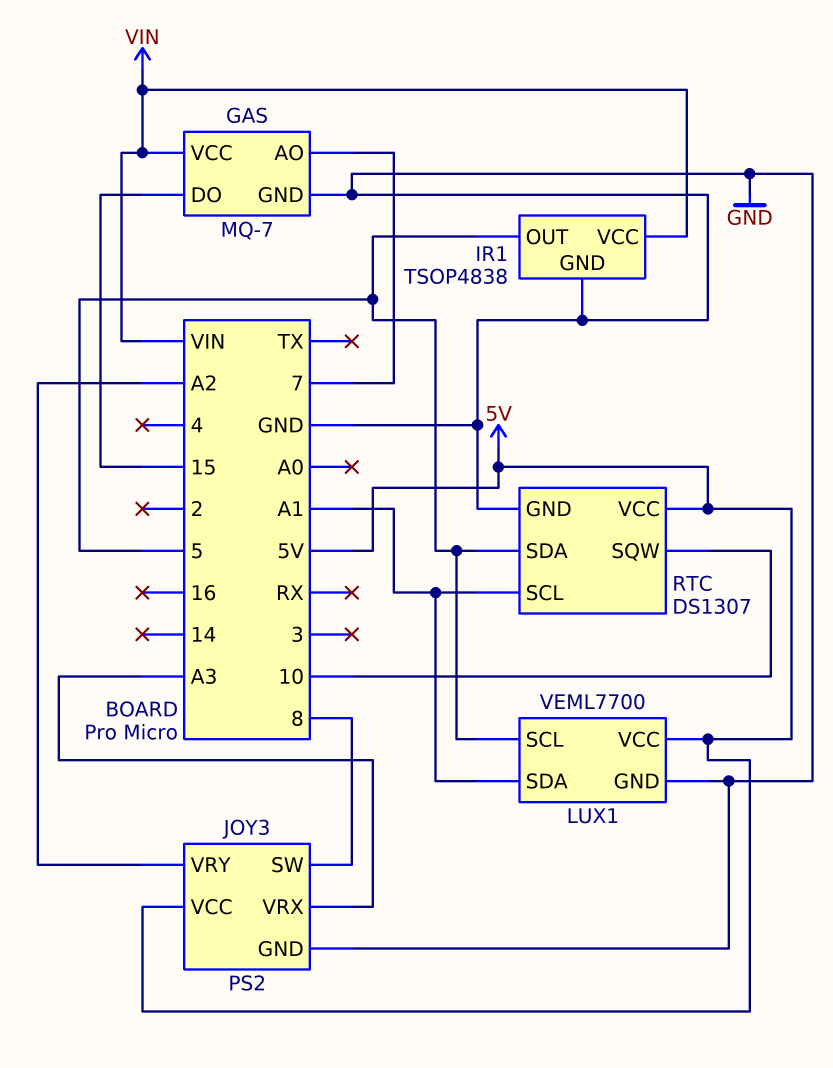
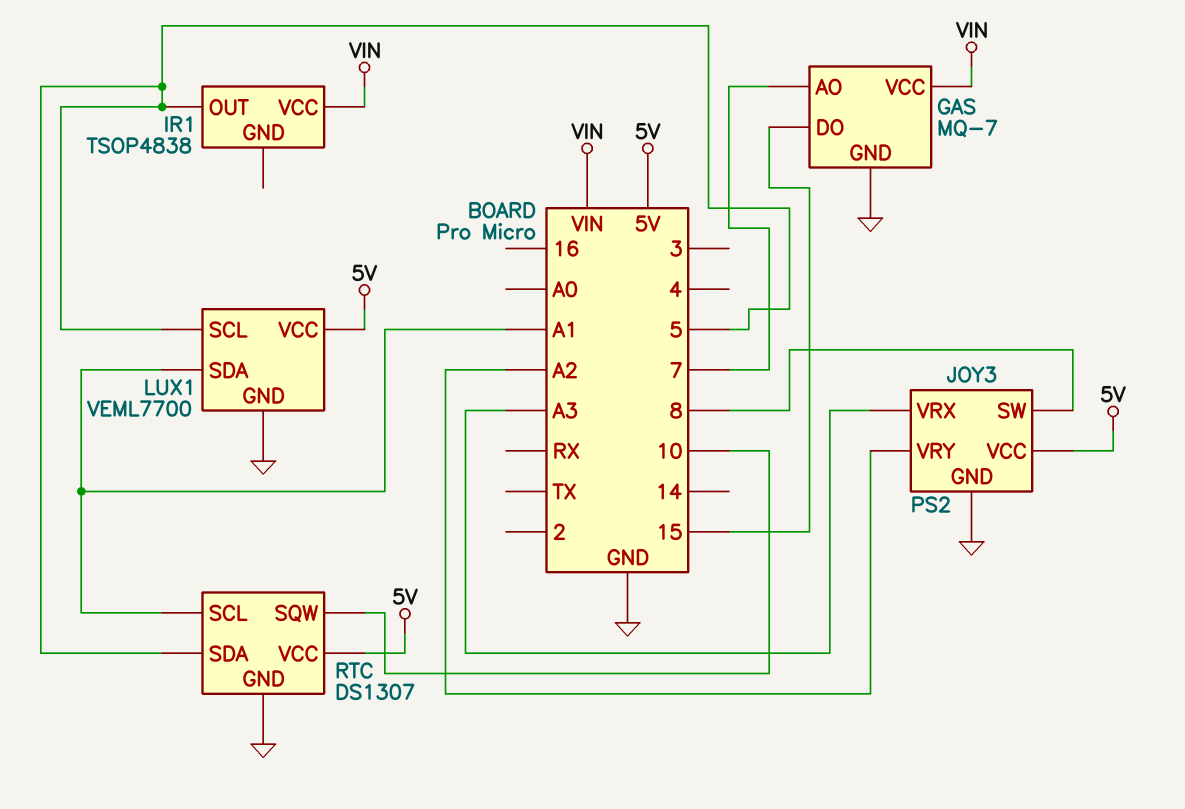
IR1 pin GND: GND -> none

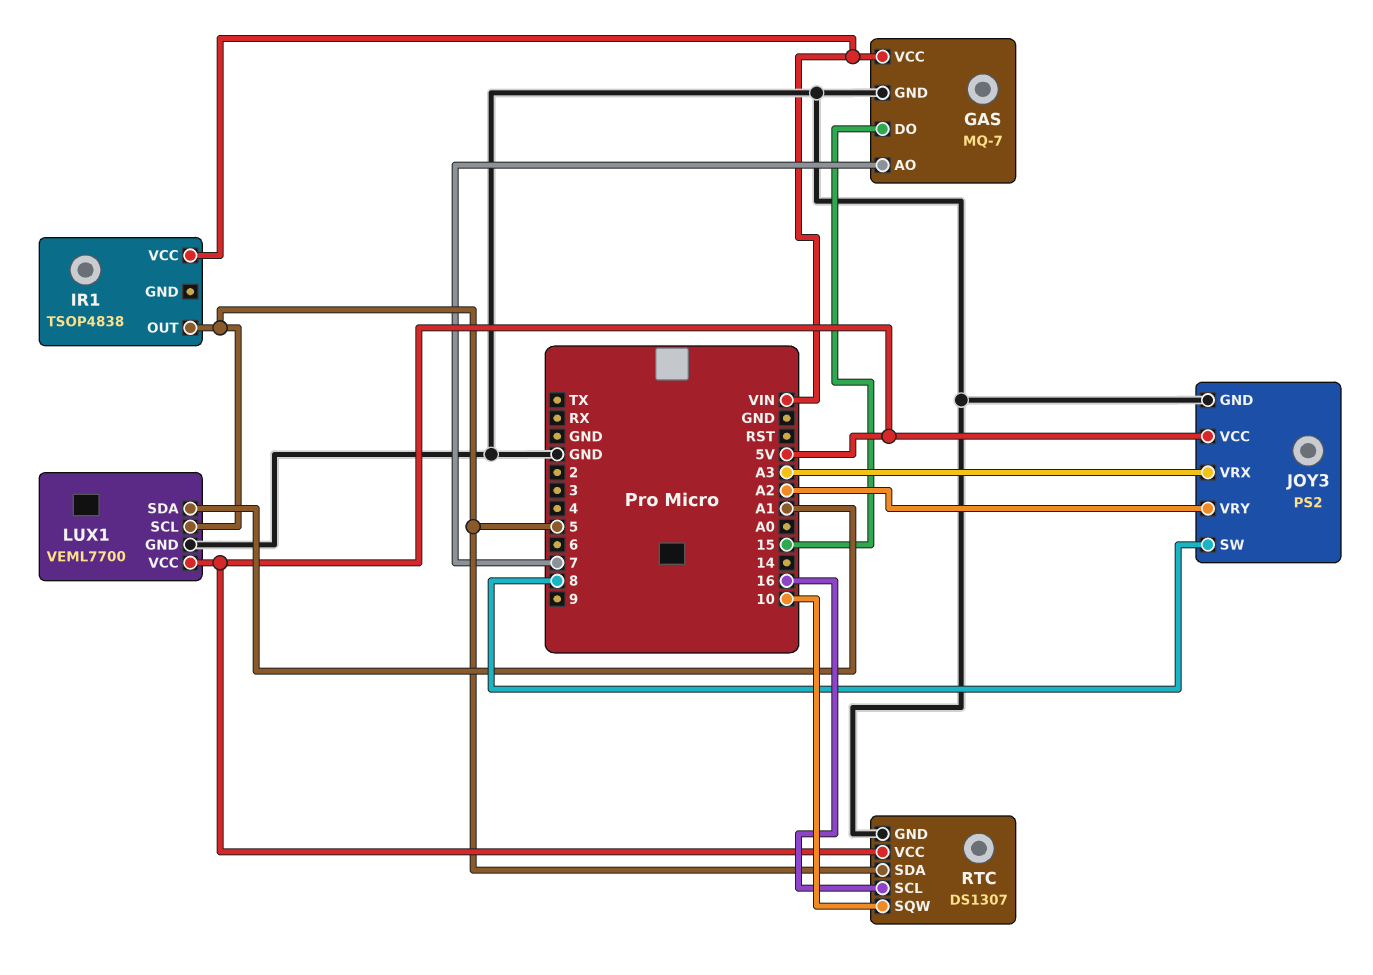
RTC pin SCL: A1 -> 16

